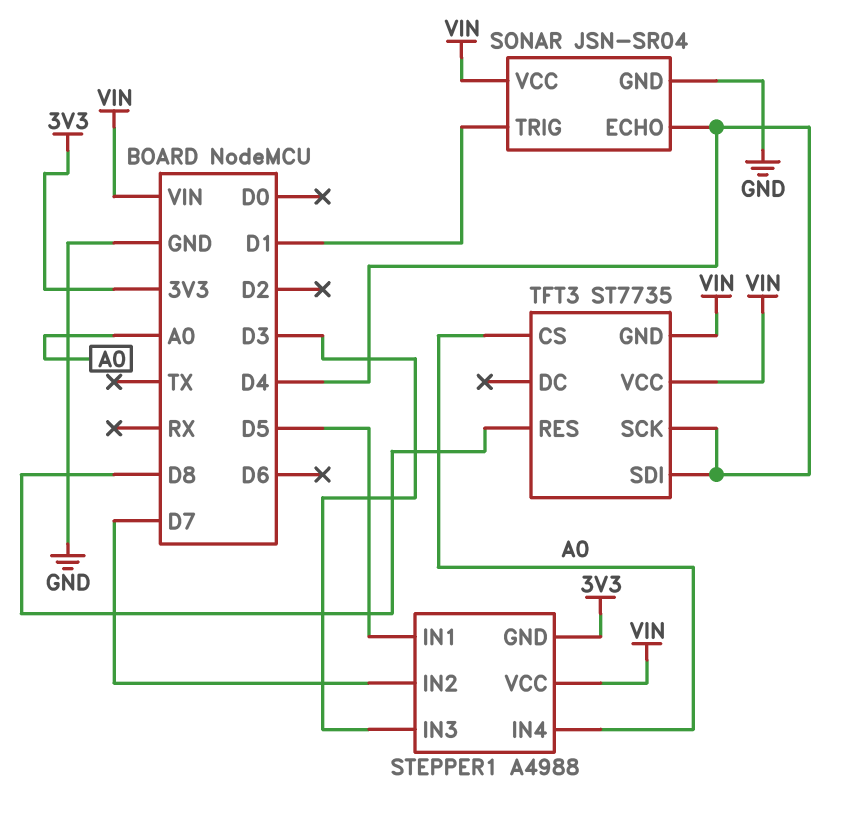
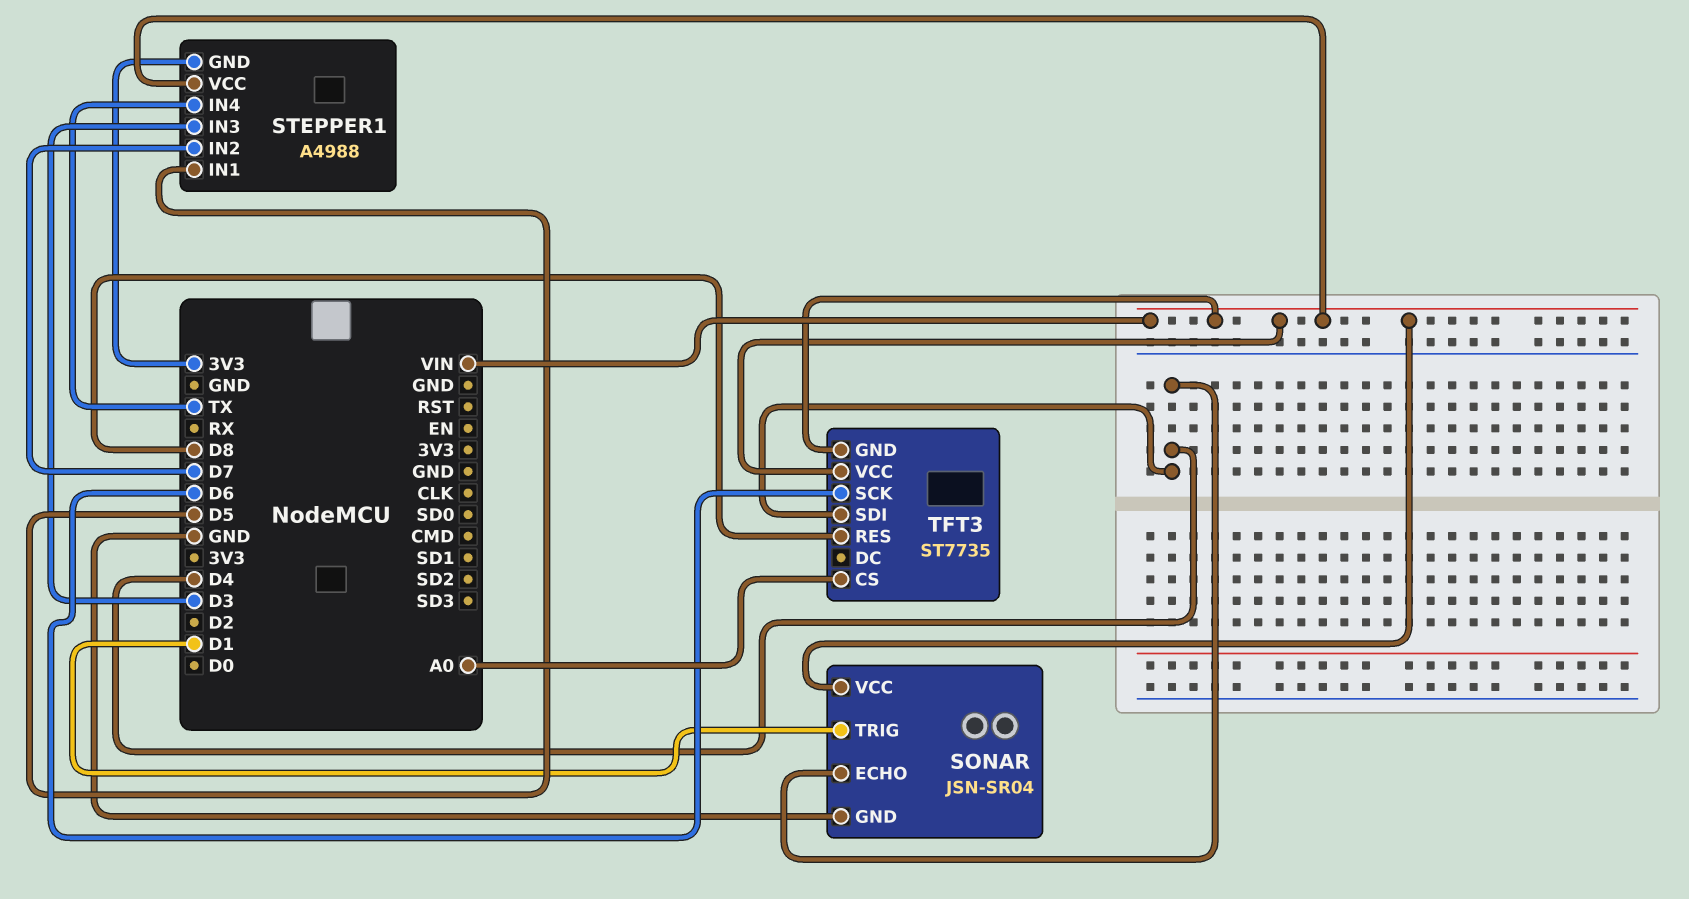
STEPPER1 pin IN4: A0 -> TX
TFT3 pin SCK: D4 -> D6

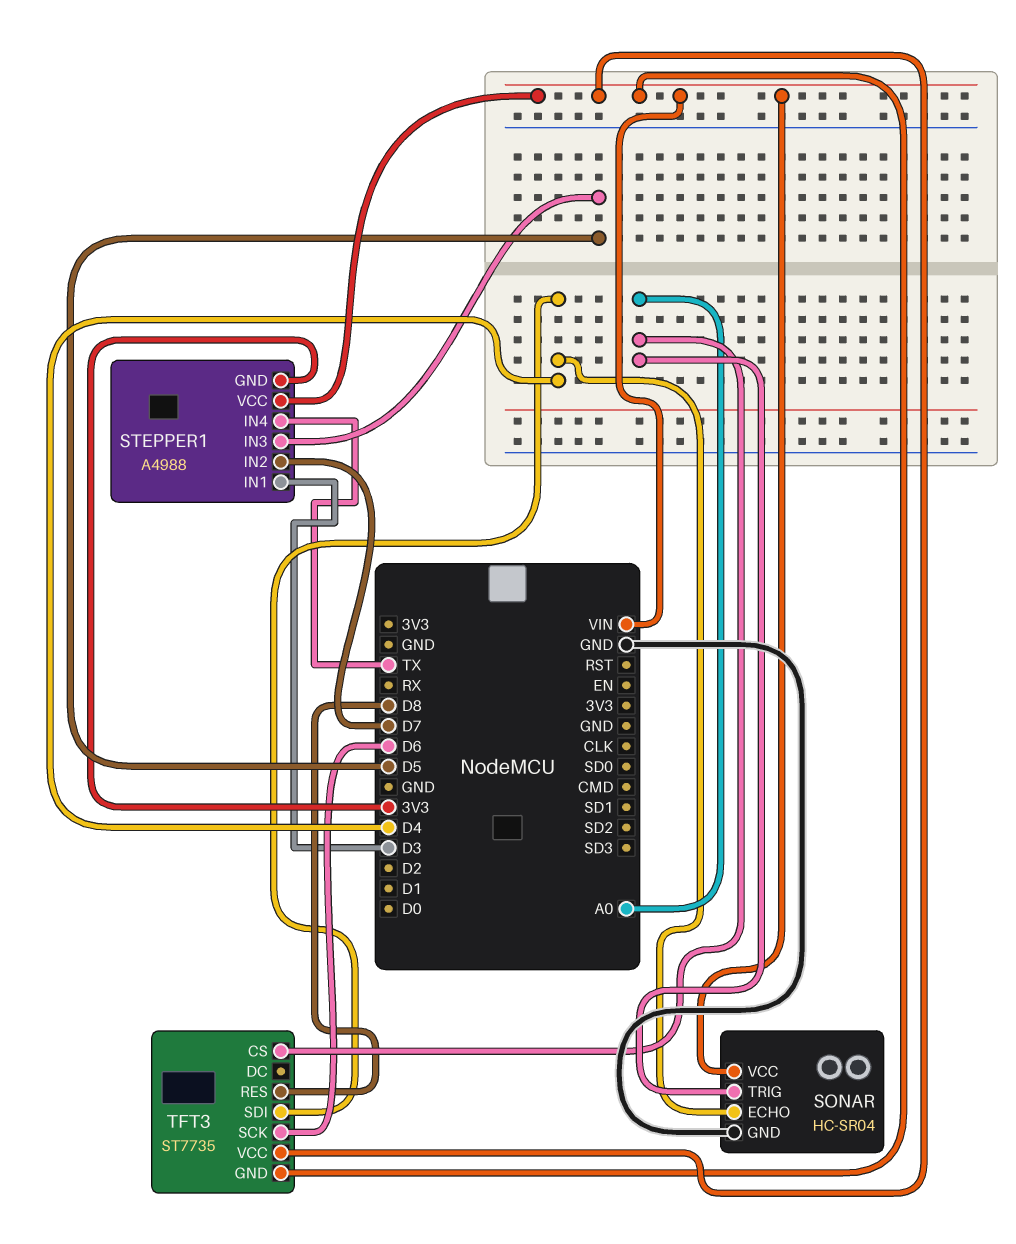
SONAR: JSN-SR04 -> HC-SR04
SONAR pin TRIG: D1 -> A0
STEPPER1 pin IN1: D5 -> D3
STEPPER1 pin IN3: D3 -> D5

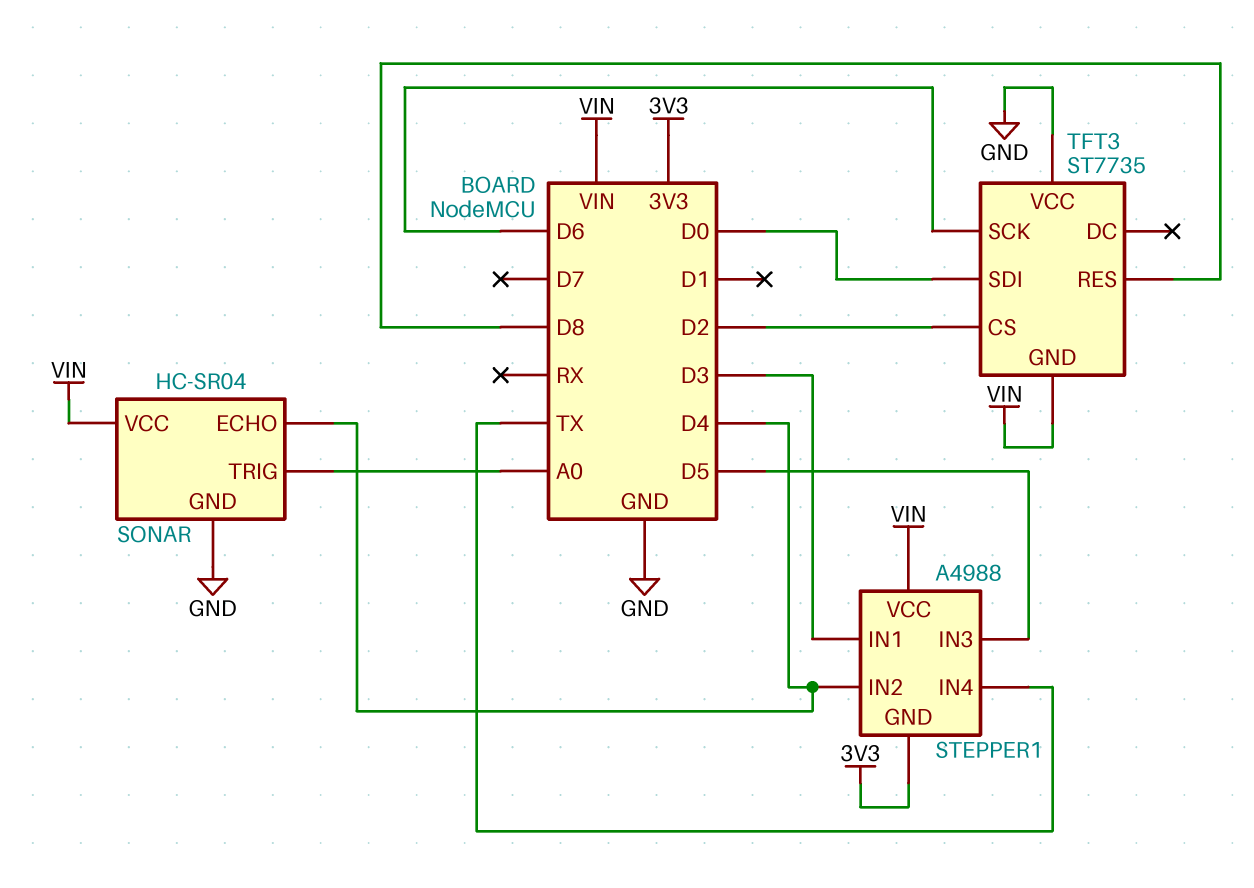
STEPPER1 pin IN2: D7 -> D4
TFT3 pin CS: A0 -> D2
TFT3 pin SDI: D4 -> D0
TFT3 pin VCC: VIN -> GND

